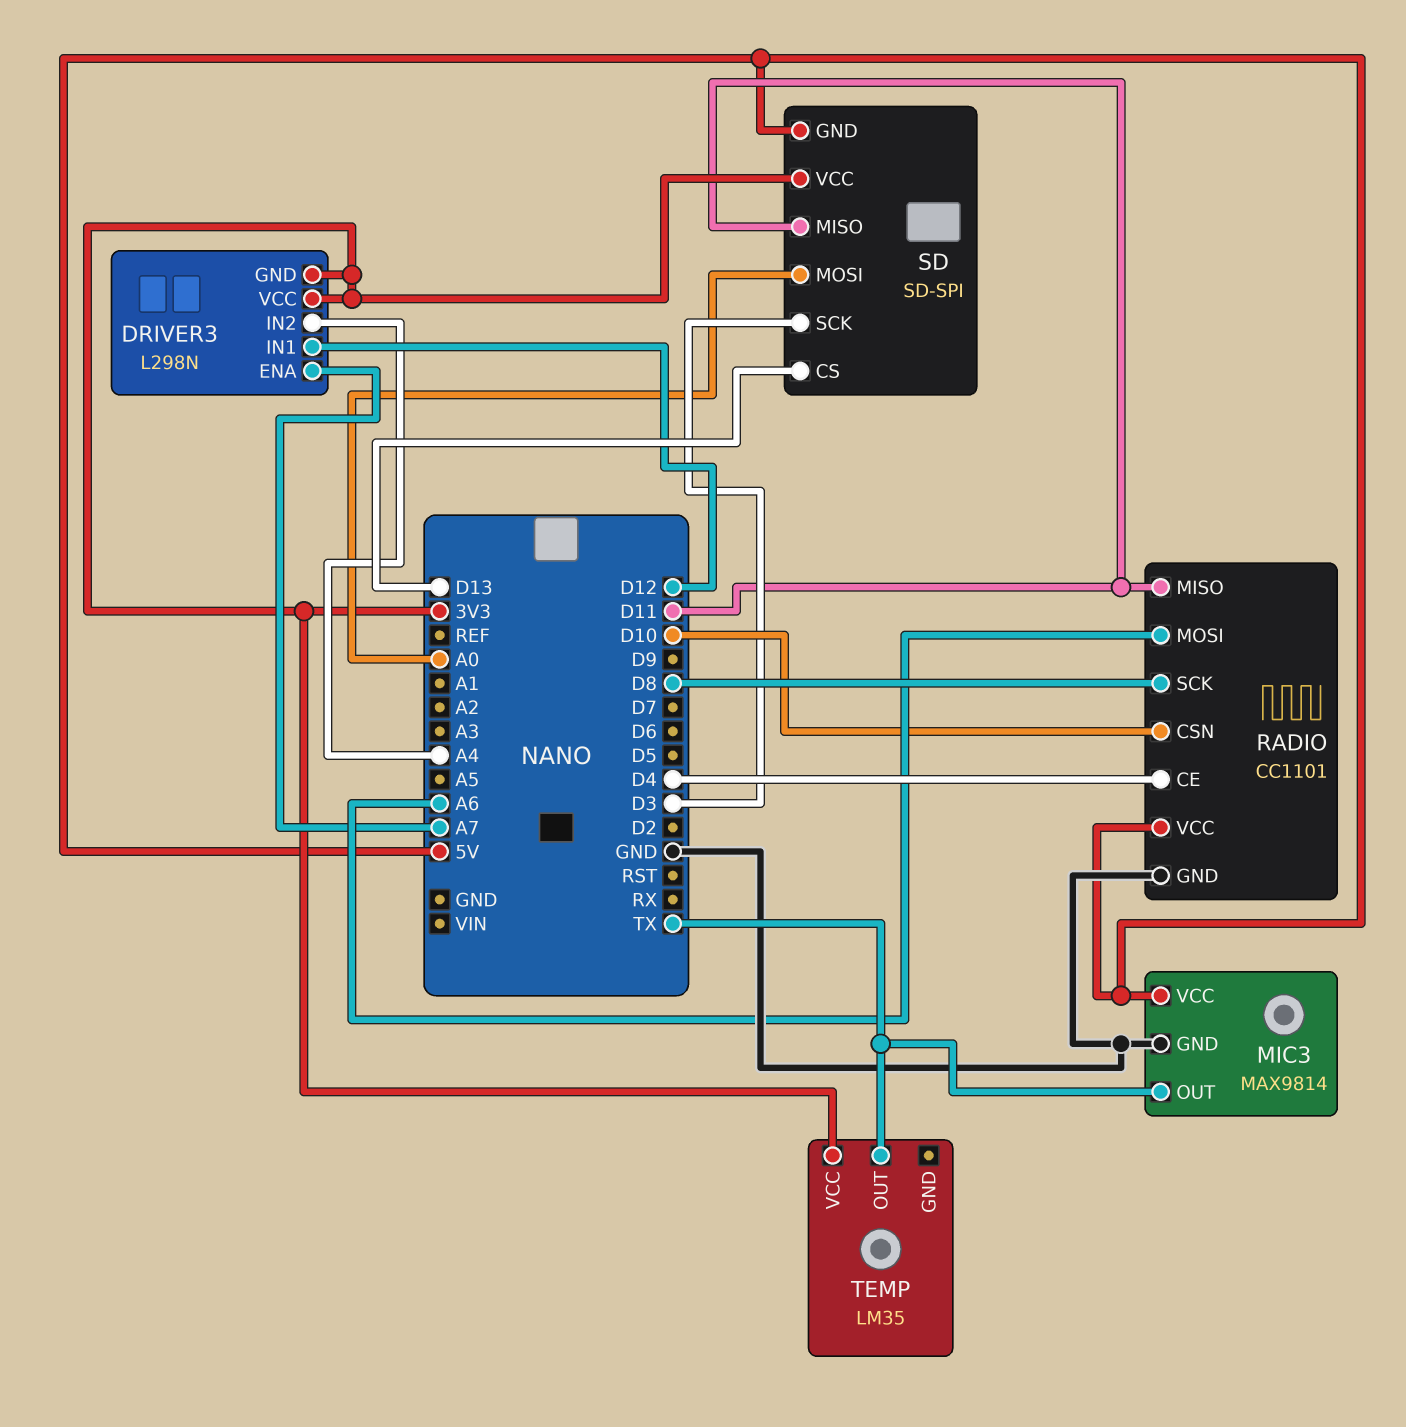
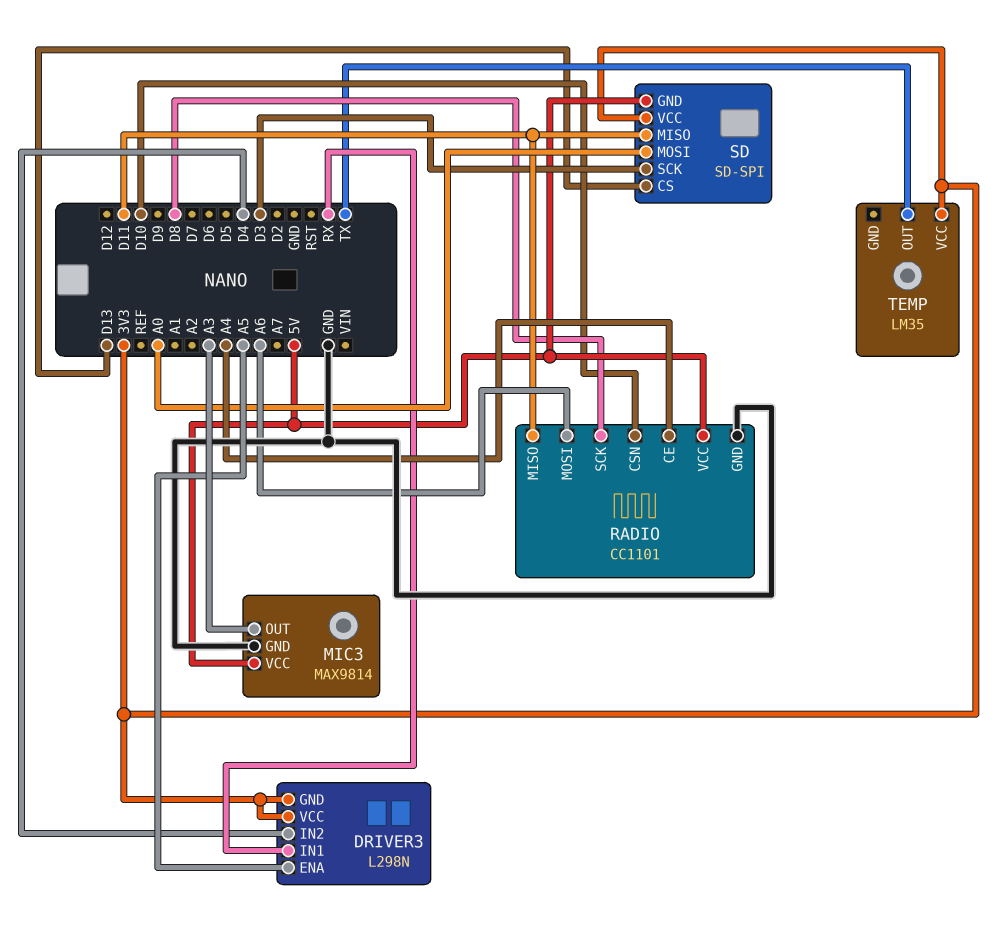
DRIVER3 pin ENA: A7 -> A5
DRIVER3 pin IN1: D12 -> RX
DRIVER3 pin IN2: A4 -> D4
MIC3 pin OUT: TX -> A3
RADIO pin CE: D4 -> A4

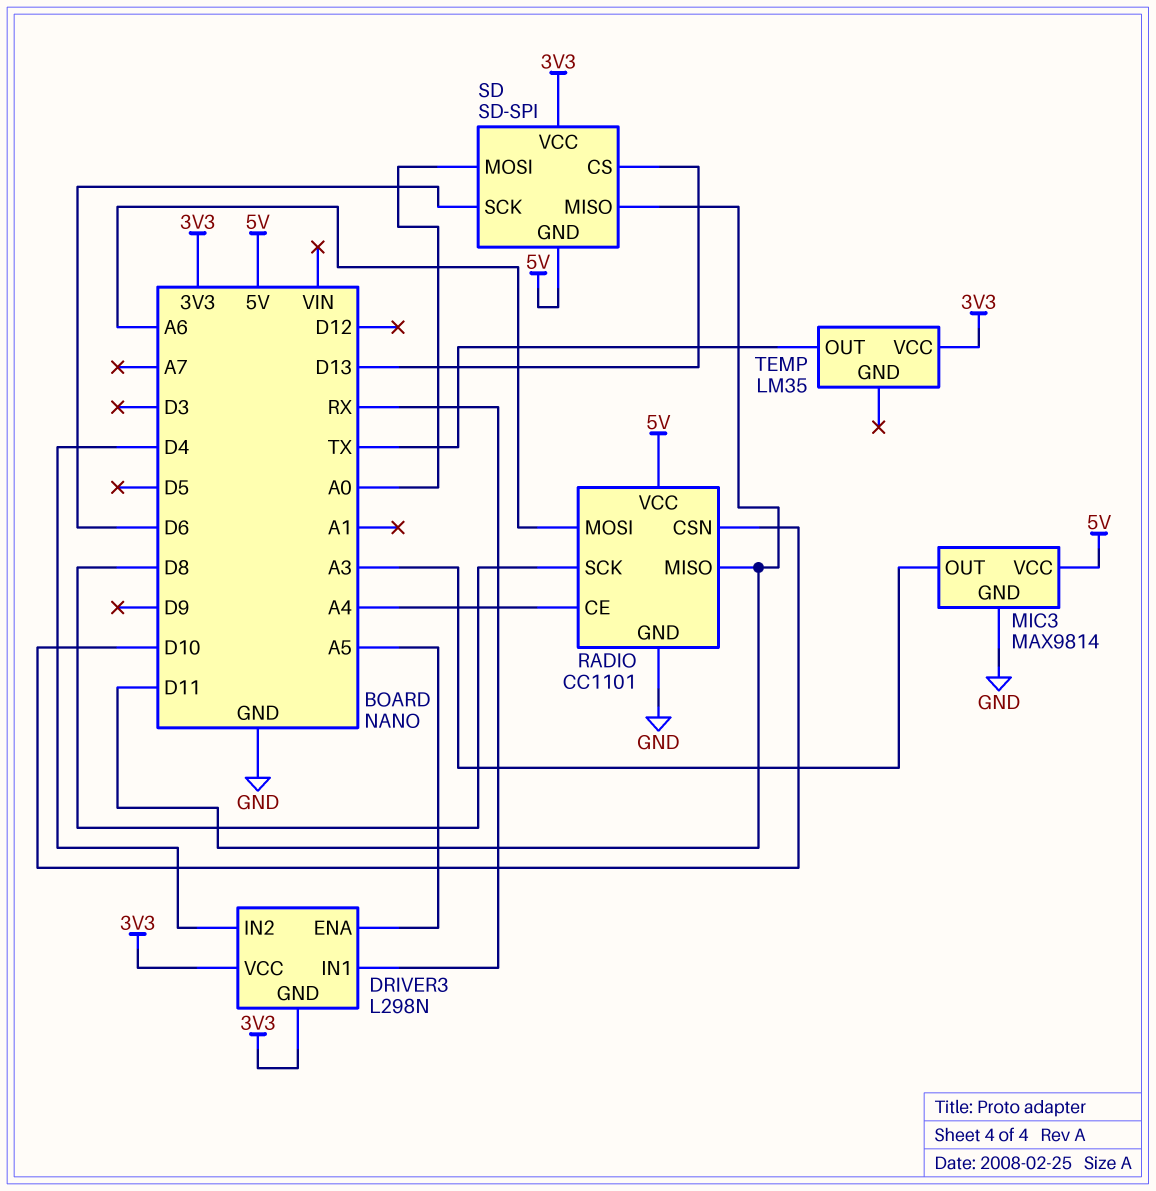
SD pin SCK: D3 -> D6

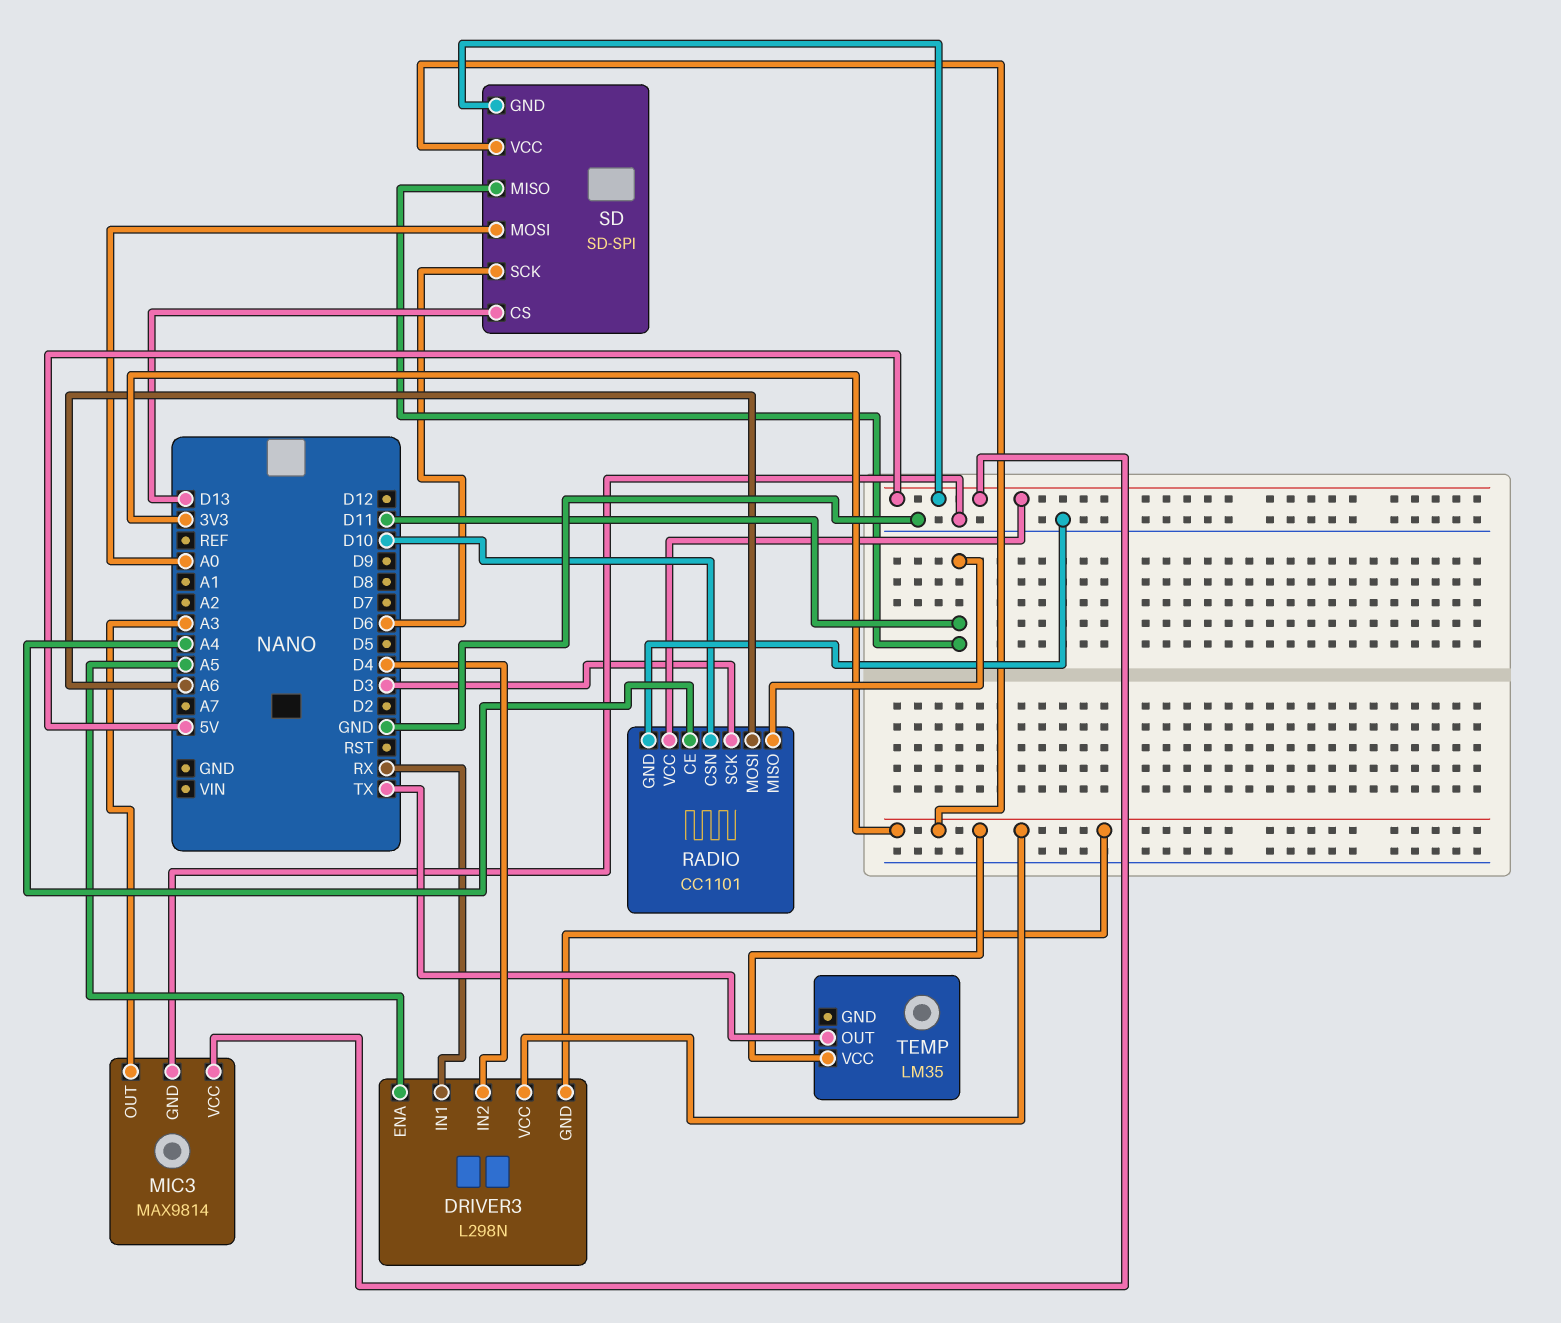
RADIO pin SCK: D8 -> D3

